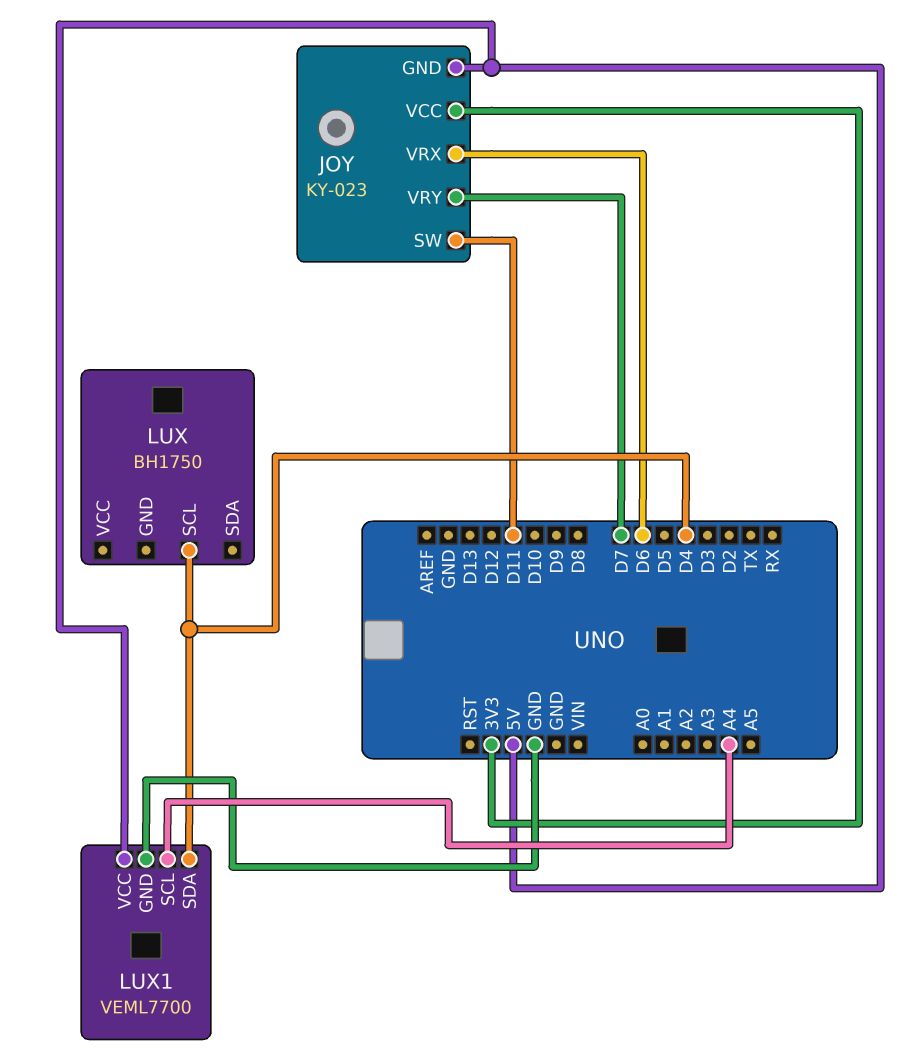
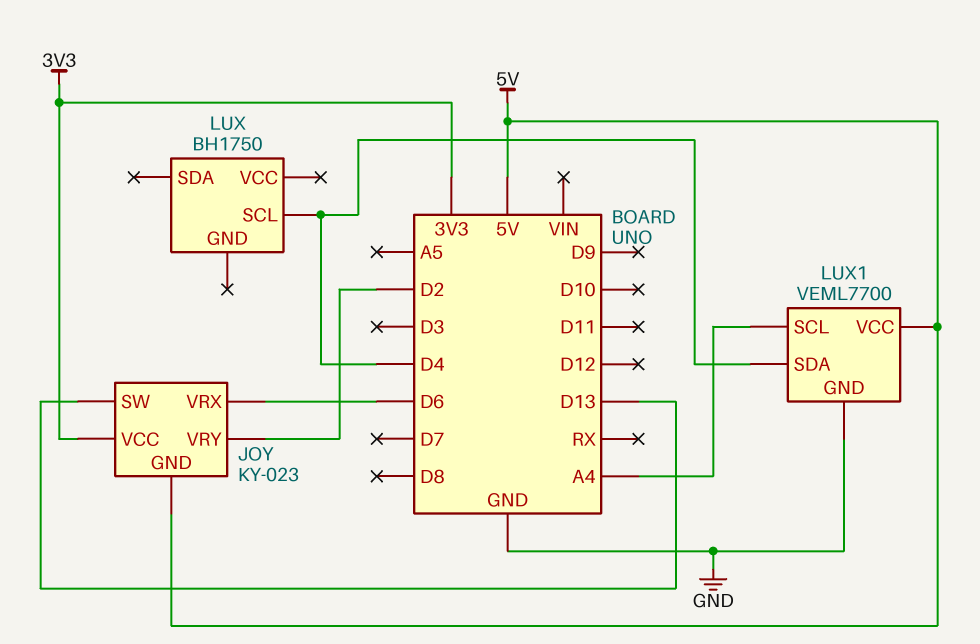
JOY pin SW: D11 -> D13
JOY pin VRY: D7 -> D2

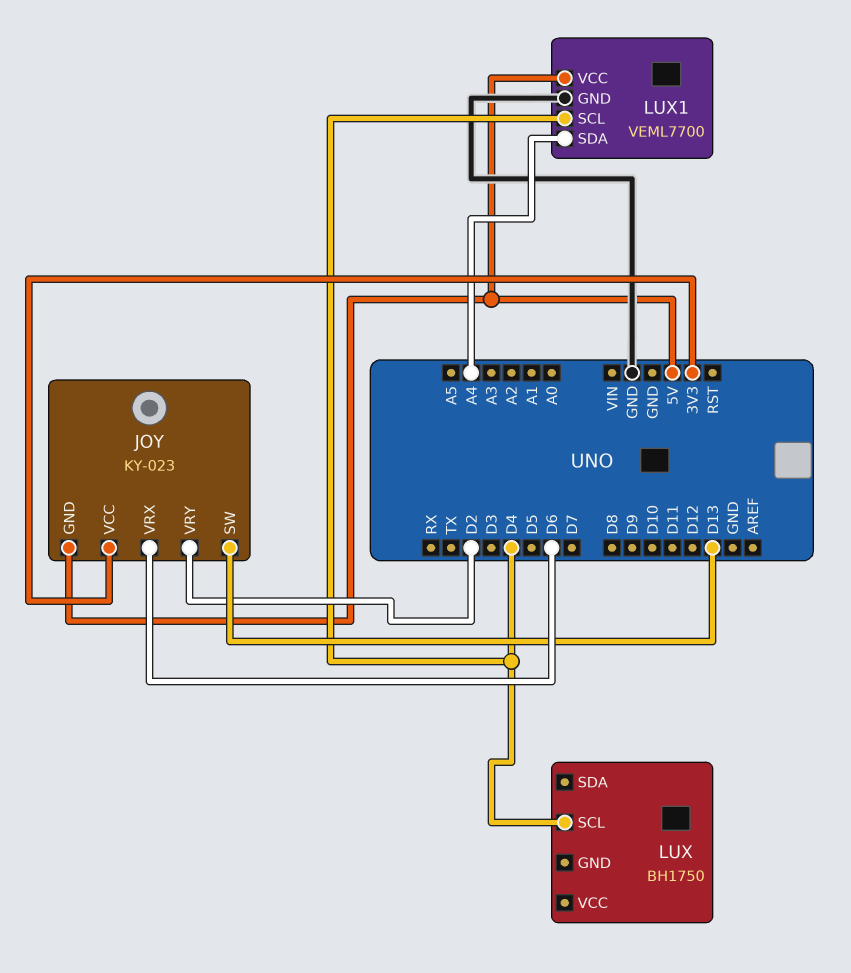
LUX1 pin SCL: A4 -> D4
LUX1 pin SDA: D4 -> A4

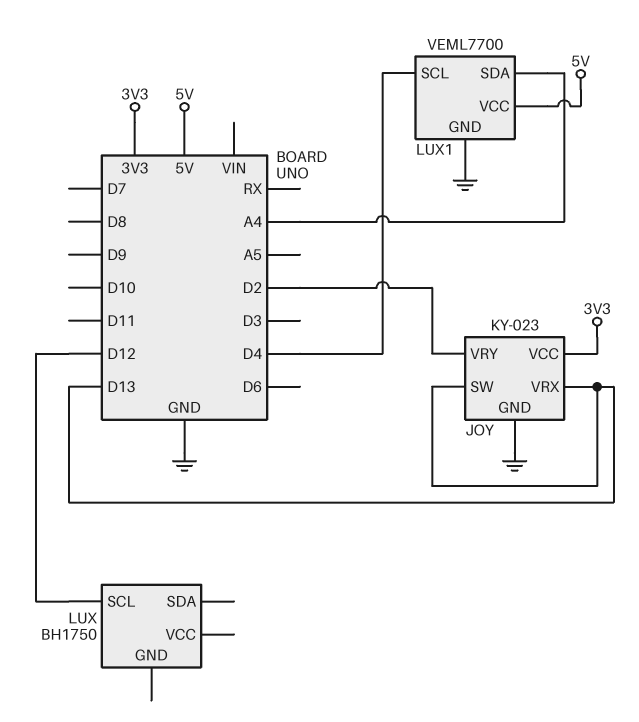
JOY pin GND: 5V -> GND
JOY pin VRX: D6 -> D13
LUX pin SCL: D4 -> D12

